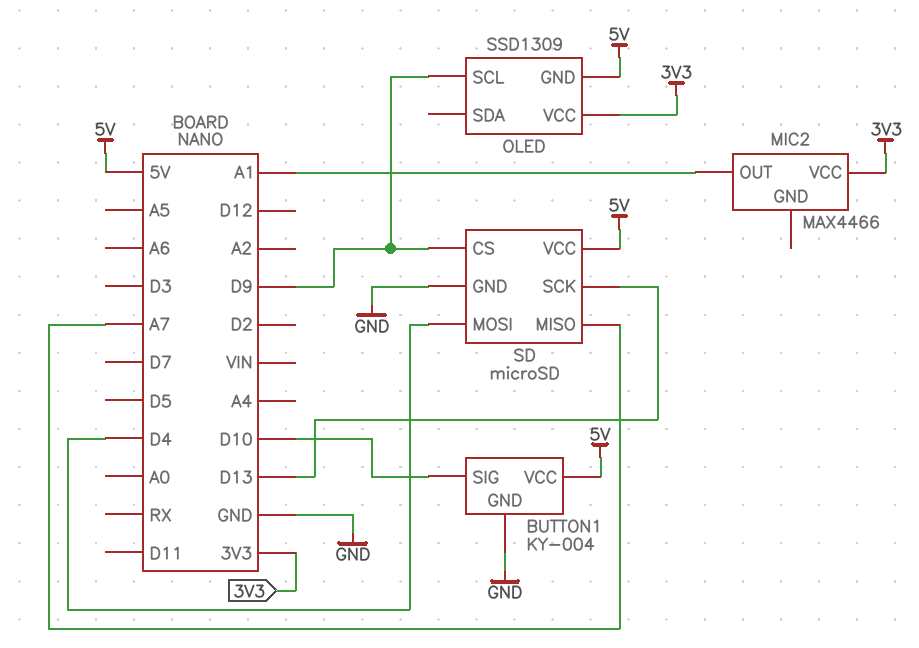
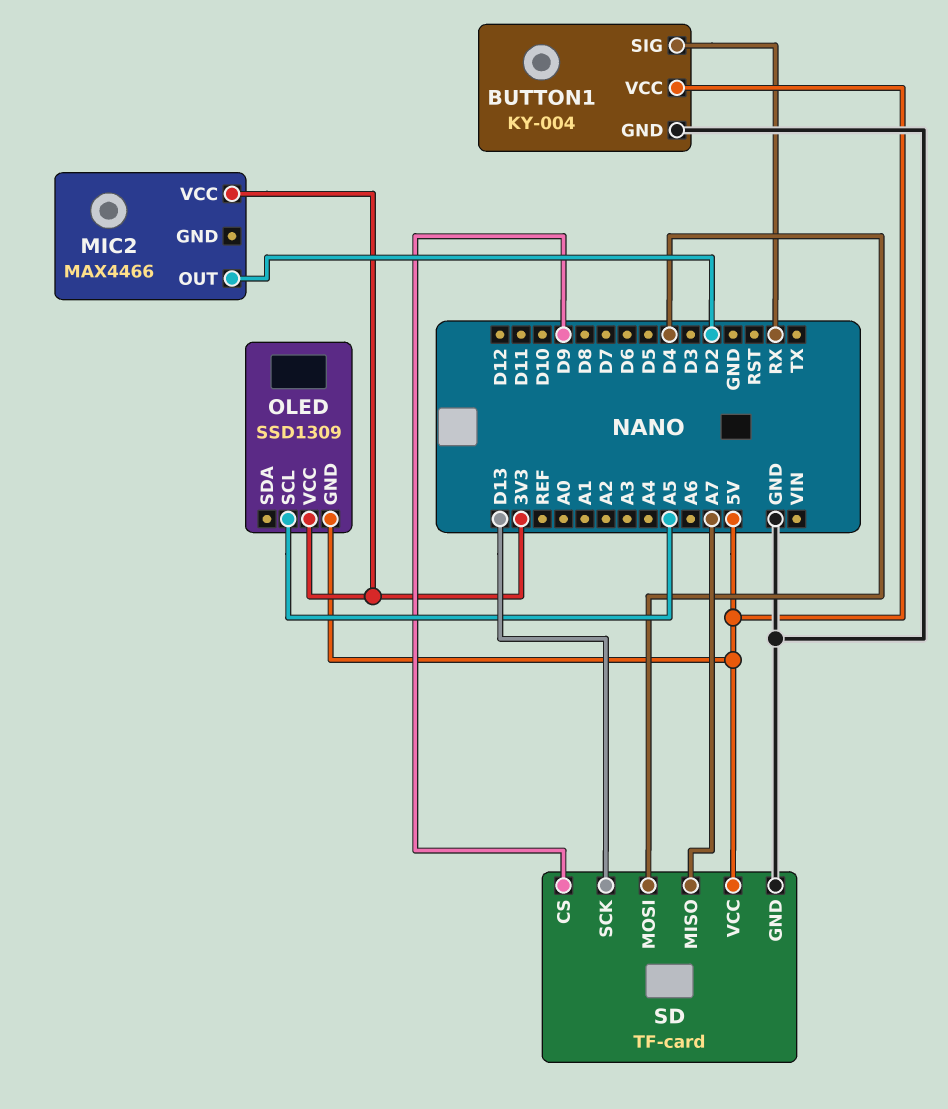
BUTTON1 pin SIG: D10 -> RX
MIC2 pin OUT: A1 -> D2
OLED pin SCL: D9 -> A5
SD: microSD -> TF-card

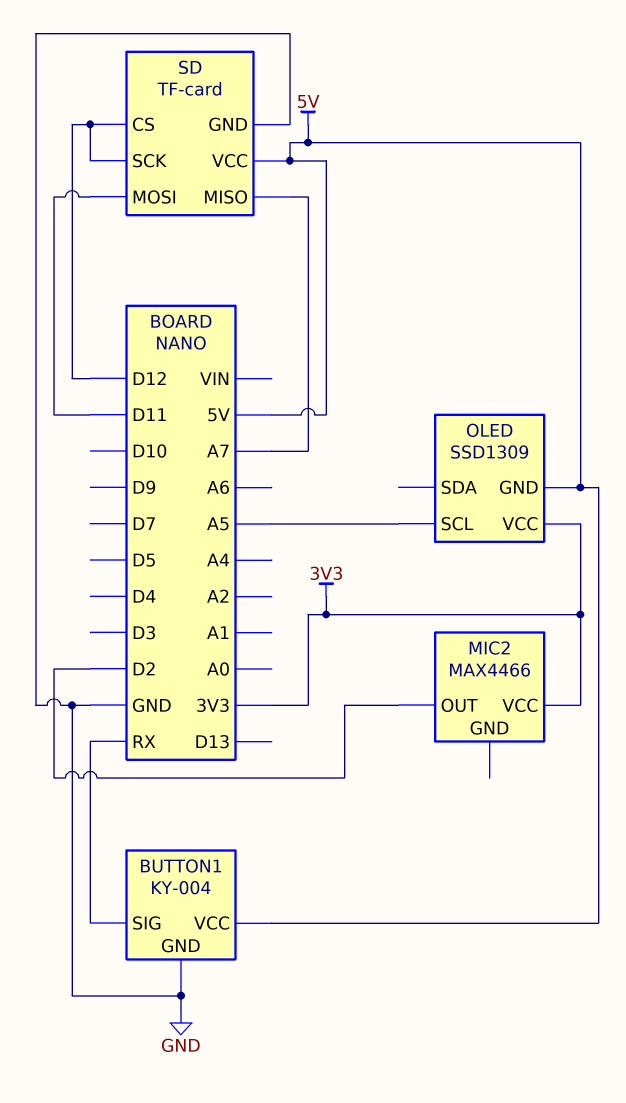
SD pin CS: D9 -> D12
SD pin MOSI: D4 -> D11
SD pin SCK: D13 -> D12

